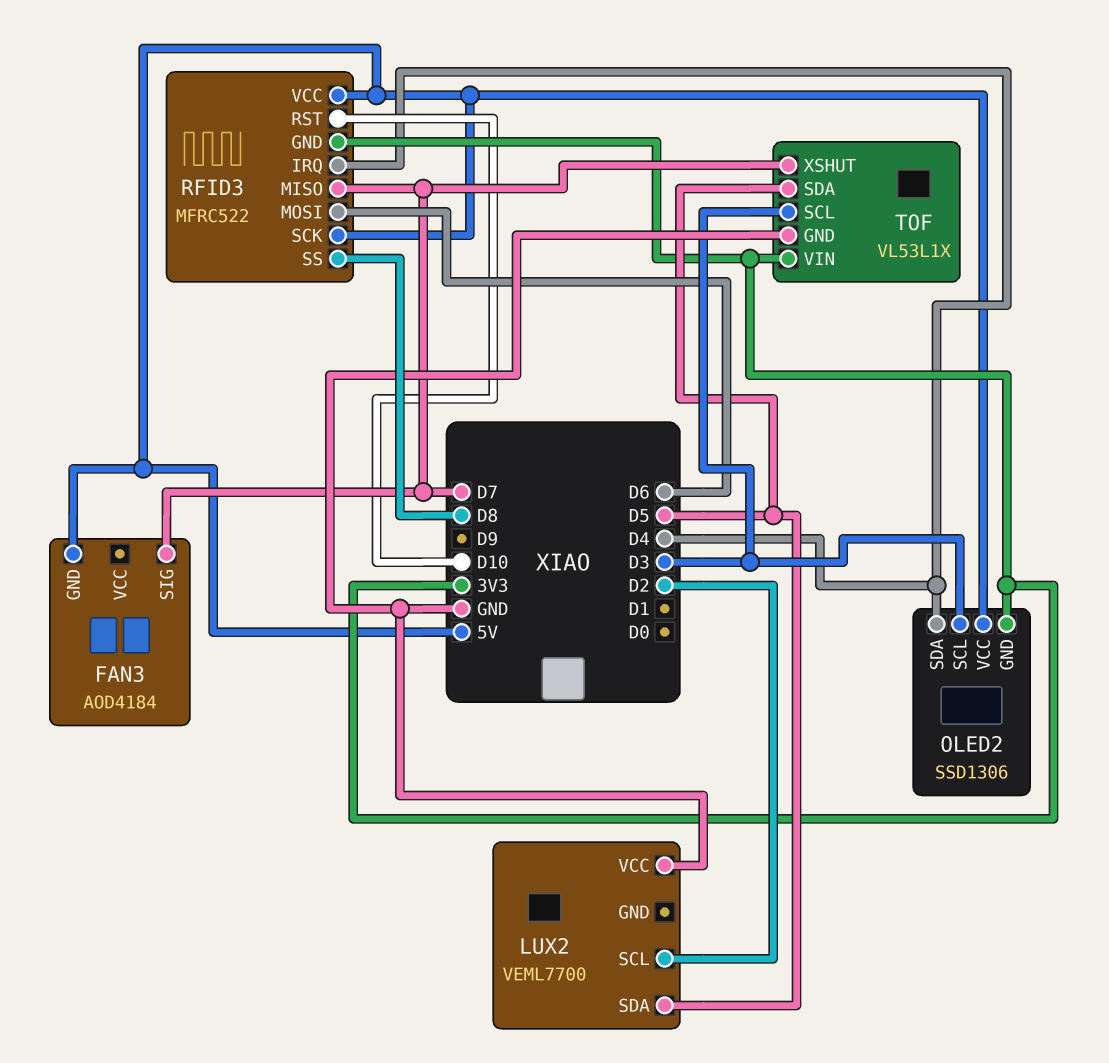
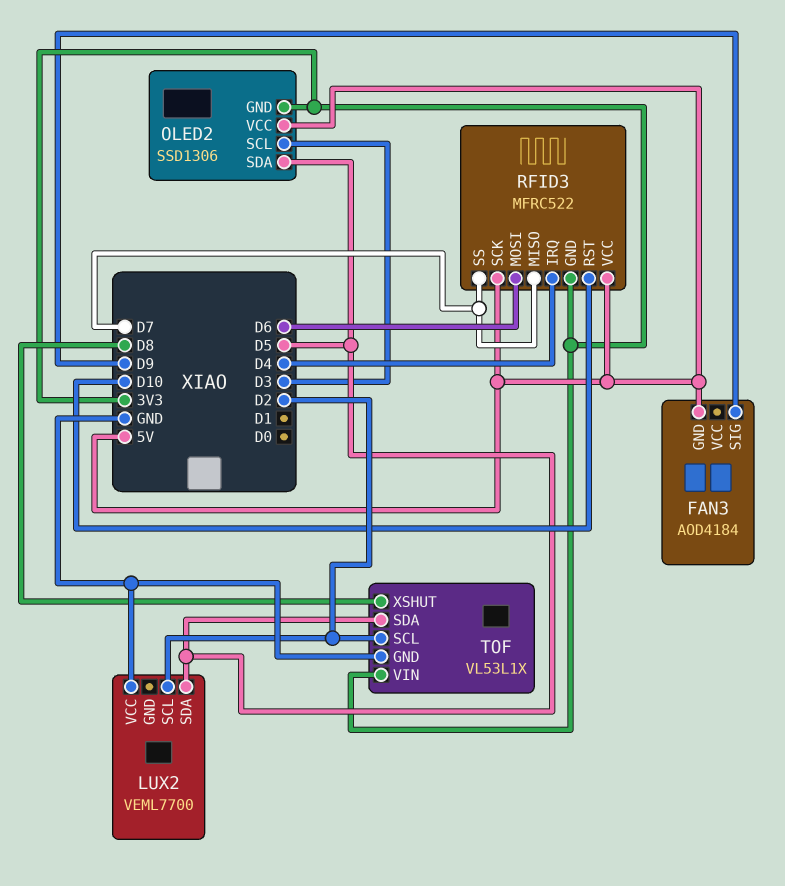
FAN3 pin SIG: D7 -> D9
OLED2 pin SDA: D4 -> D5
RFID3 pin SS: D8 -> D7
TOF pin SCL: D3 -> D2
TOF pin XSHUT: D7 -> D8

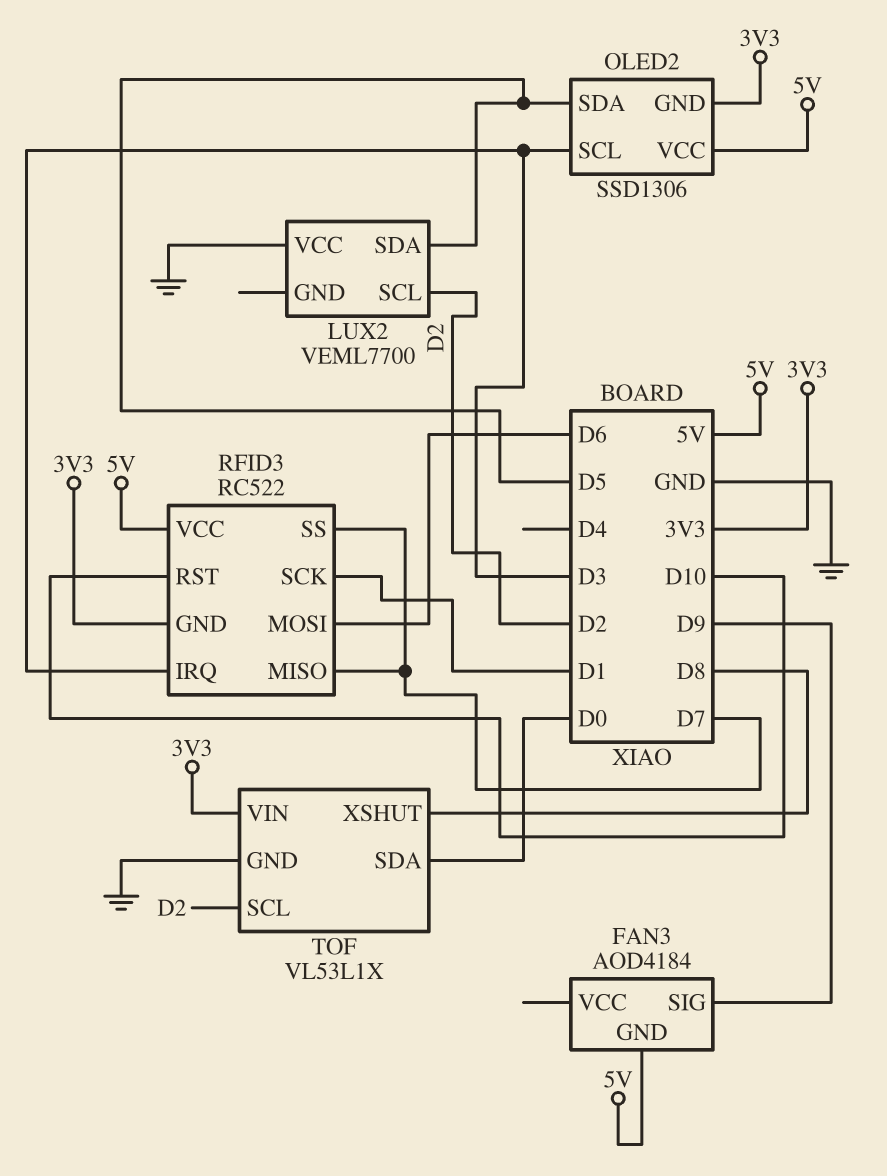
RFID3: MFRC522 -> RC522
RFID3 pin IRQ: D4 -> D3
RFID3 pin SCK: 5V -> D1
TOF pin SDA: D5 -> D0

